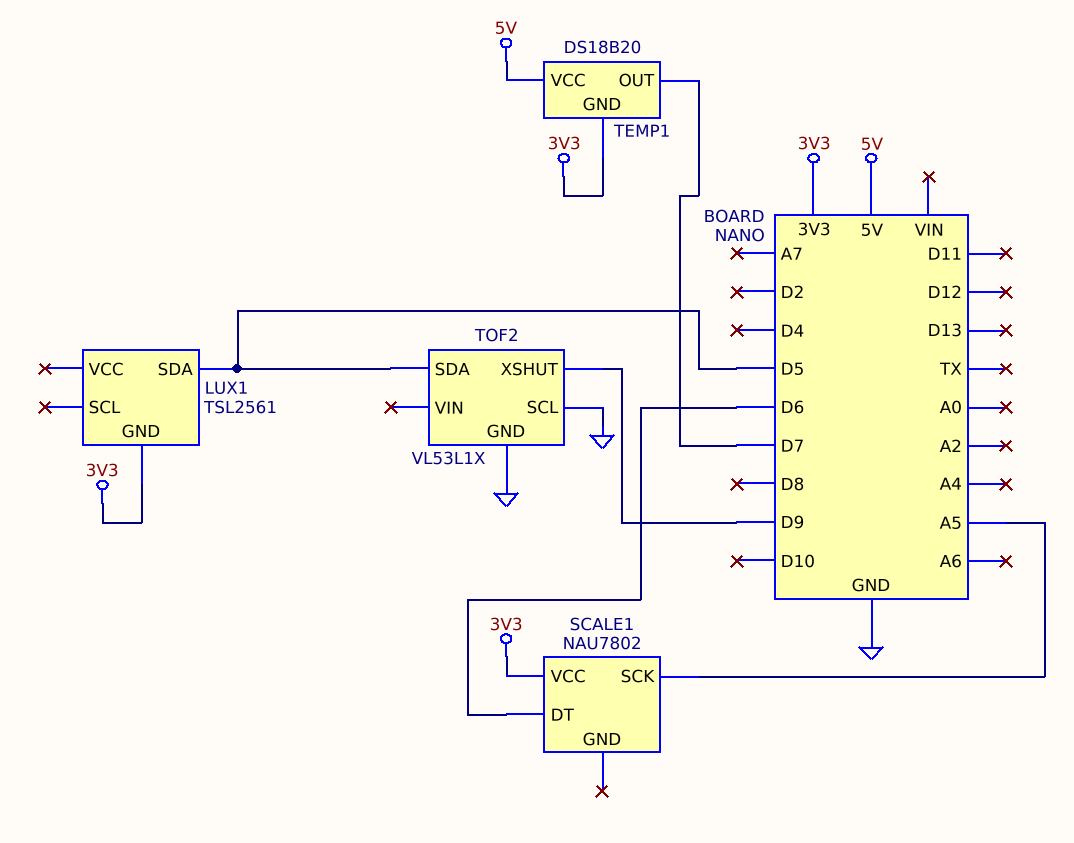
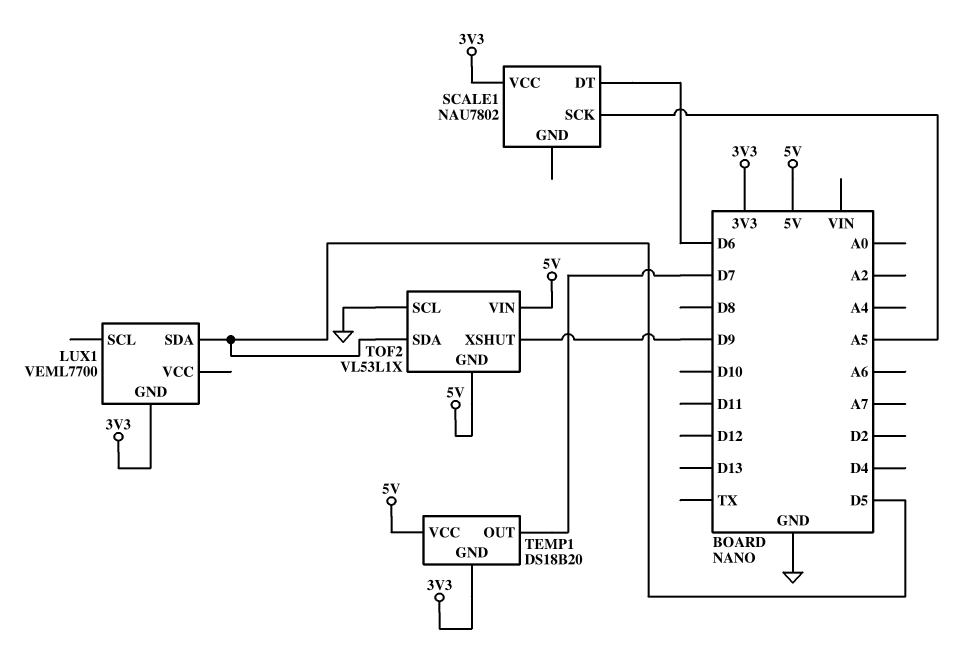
LUX1: TSL2561 -> VEML7700
TOF2 pin GND: GND -> 5V
TOF2 pin VIN: none -> 5V

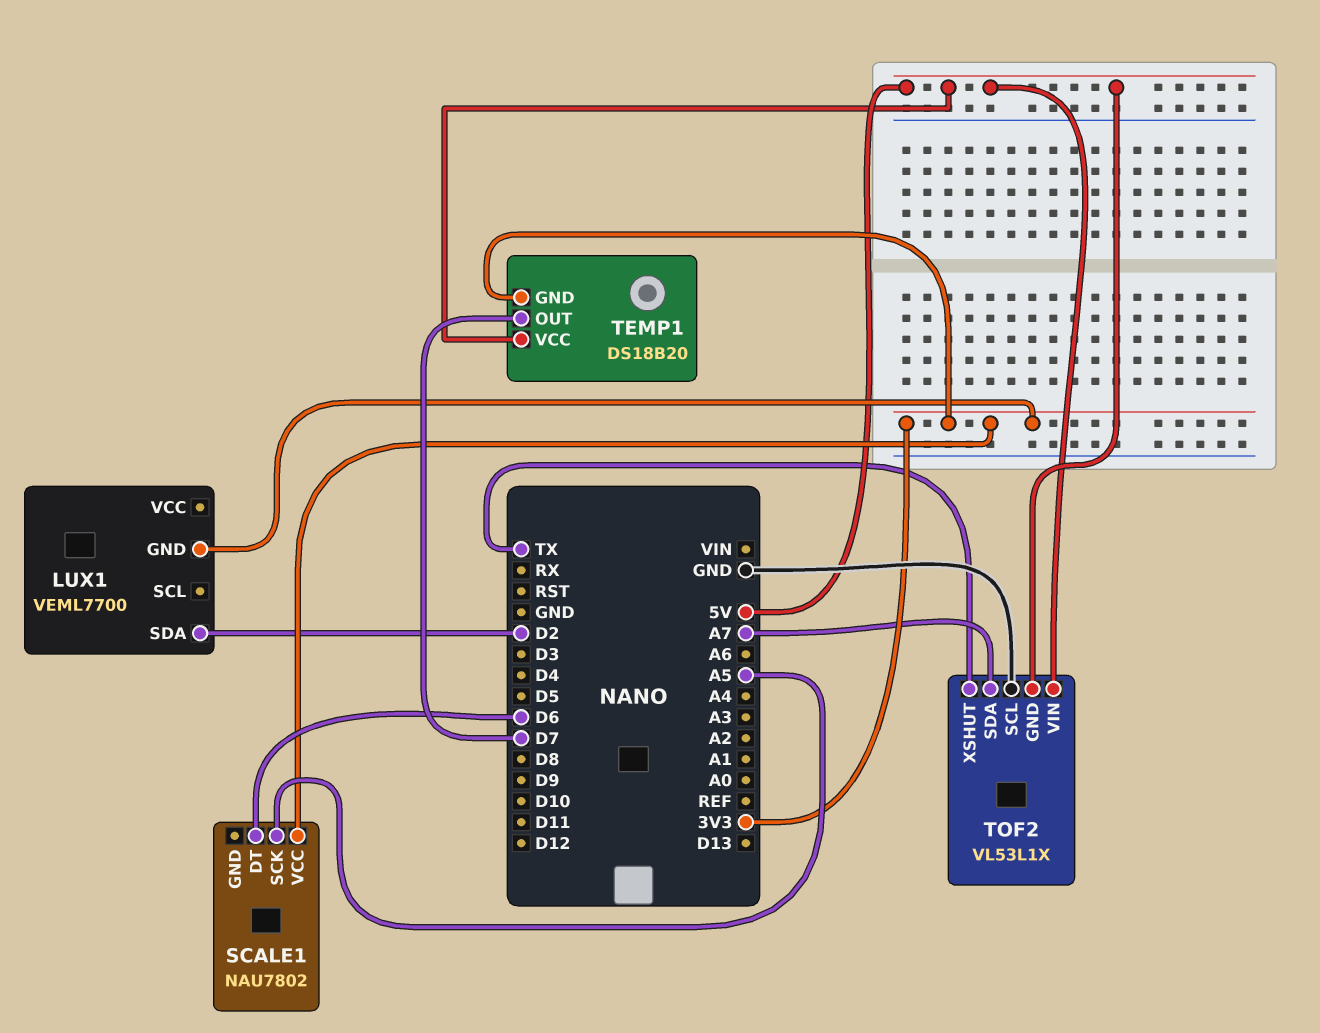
LUX1 pin SDA: D5 -> D2
TOF2 pin SDA: D5 -> A7
TOF2 pin XSHUT: D9 -> TX

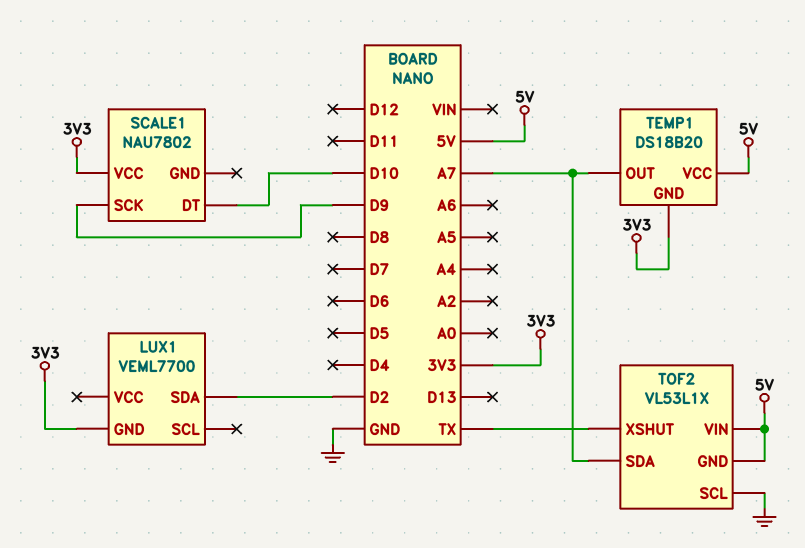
SCALE1 pin DT: D6 -> D10
SCALE1 pin SCK: A5 -> D9
TEMP1 pin OUT: D7 -> A7

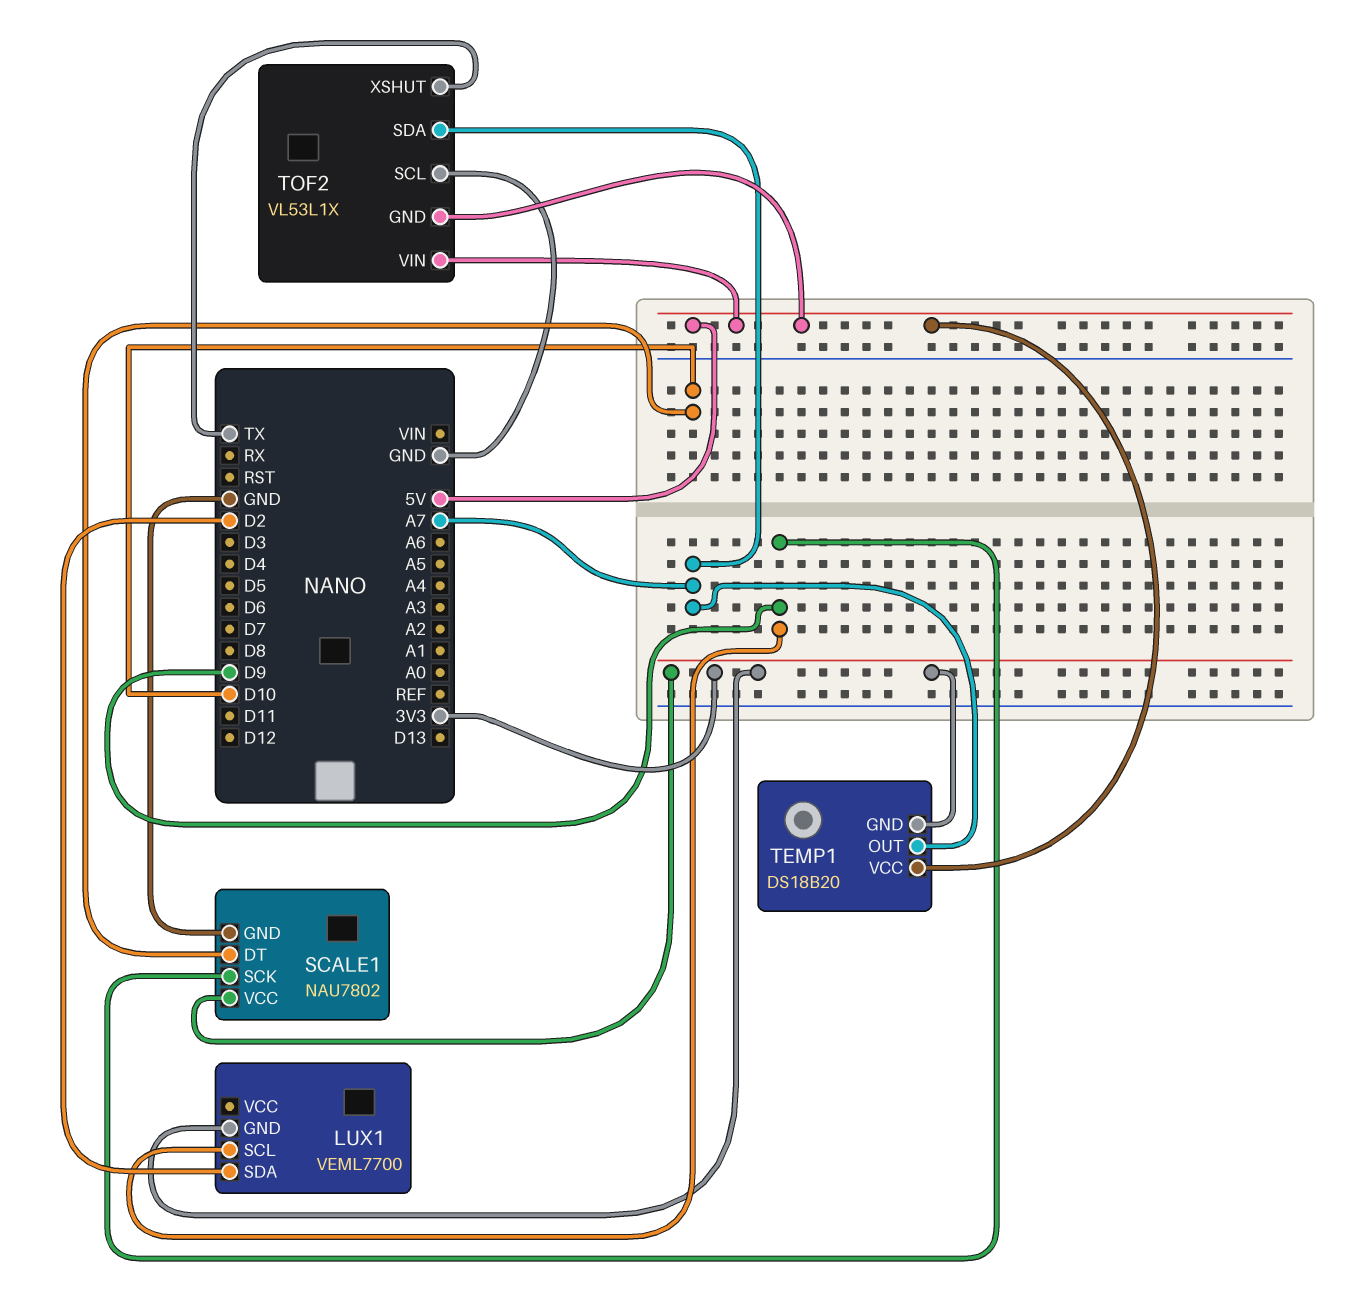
LUX1 pin SCL: none -> D9
SCALE1 pin GND: none -> GND

